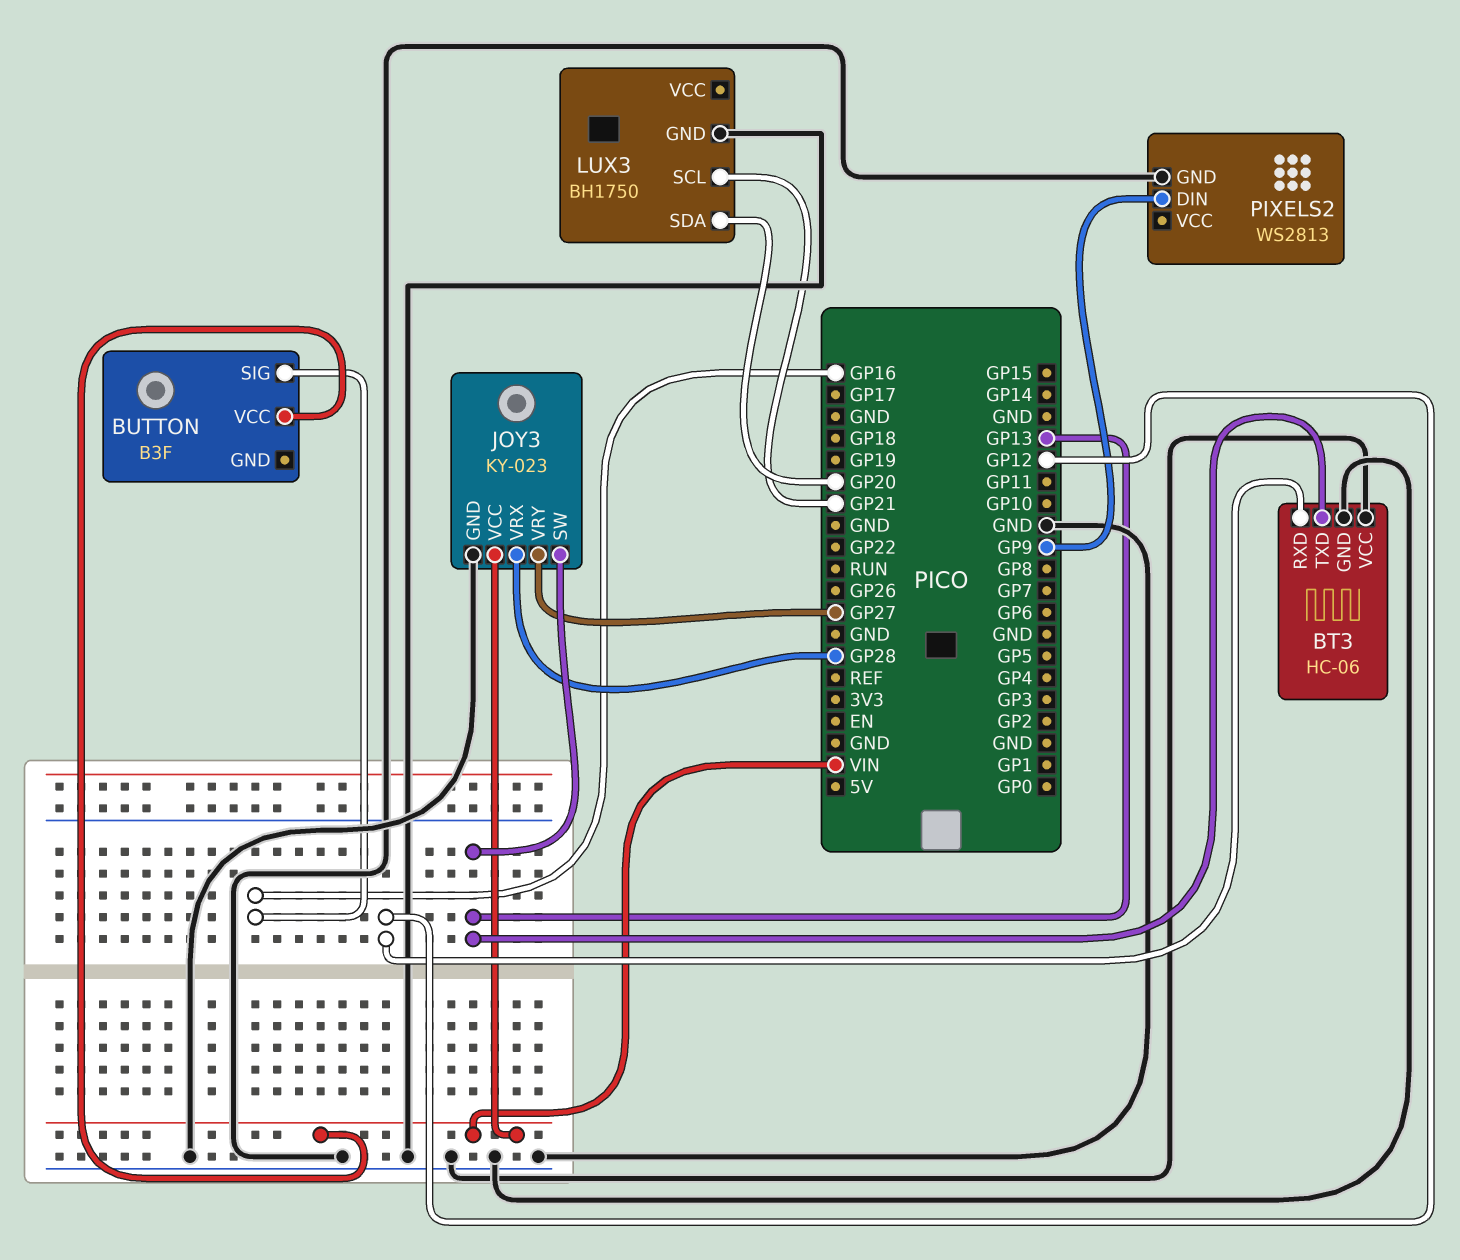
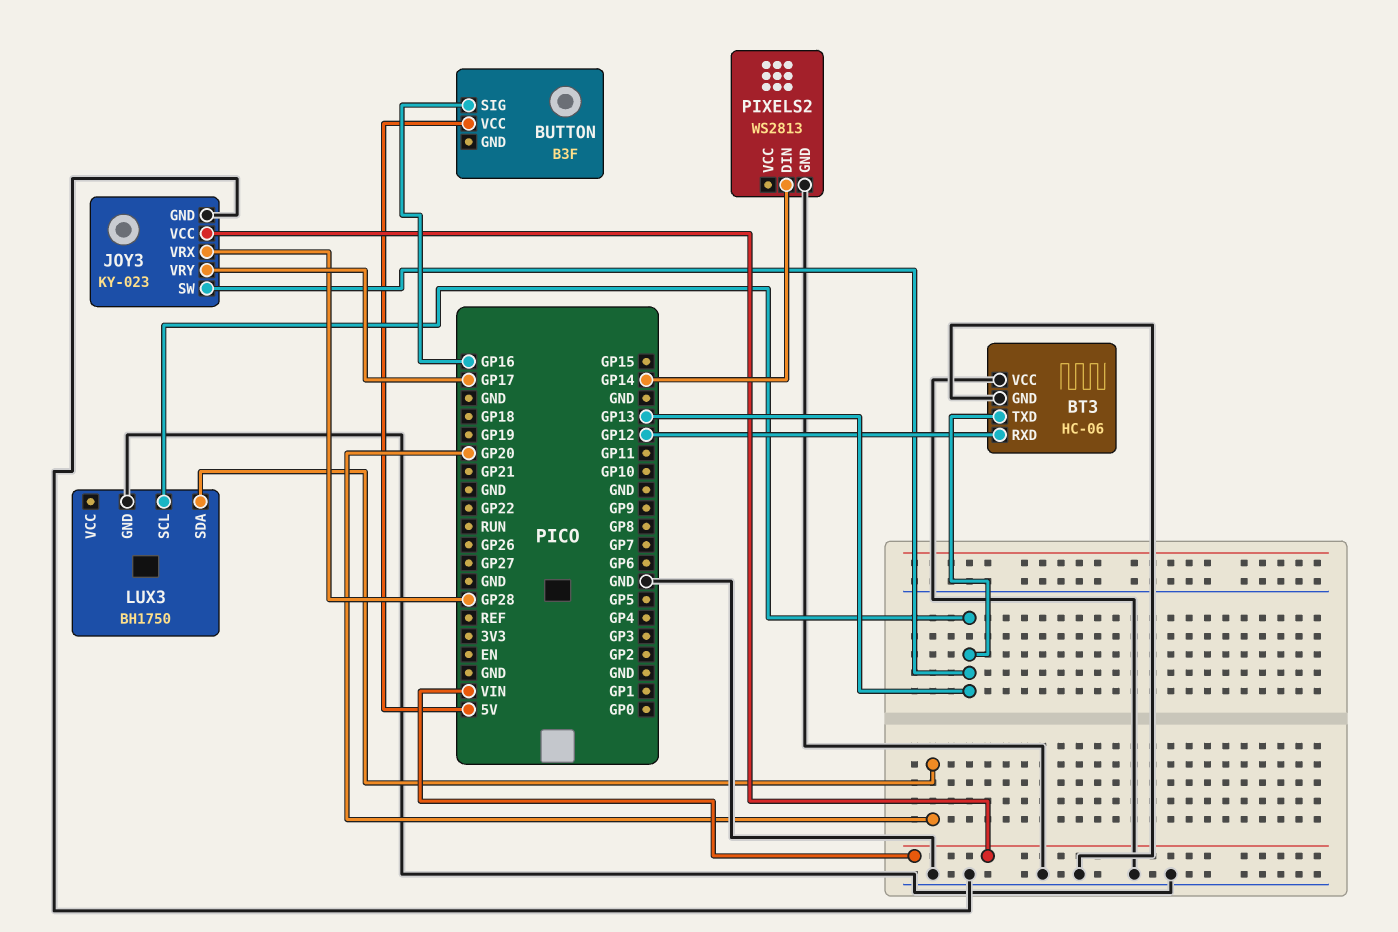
BUTTON pin VCC: VIN -> 5V
JOY3 pin VRY: GP27 -> GP17
LUX3 pin SCL: GP21 -> GP13
PIXELS2 pin DIN: GP9 -> GP14

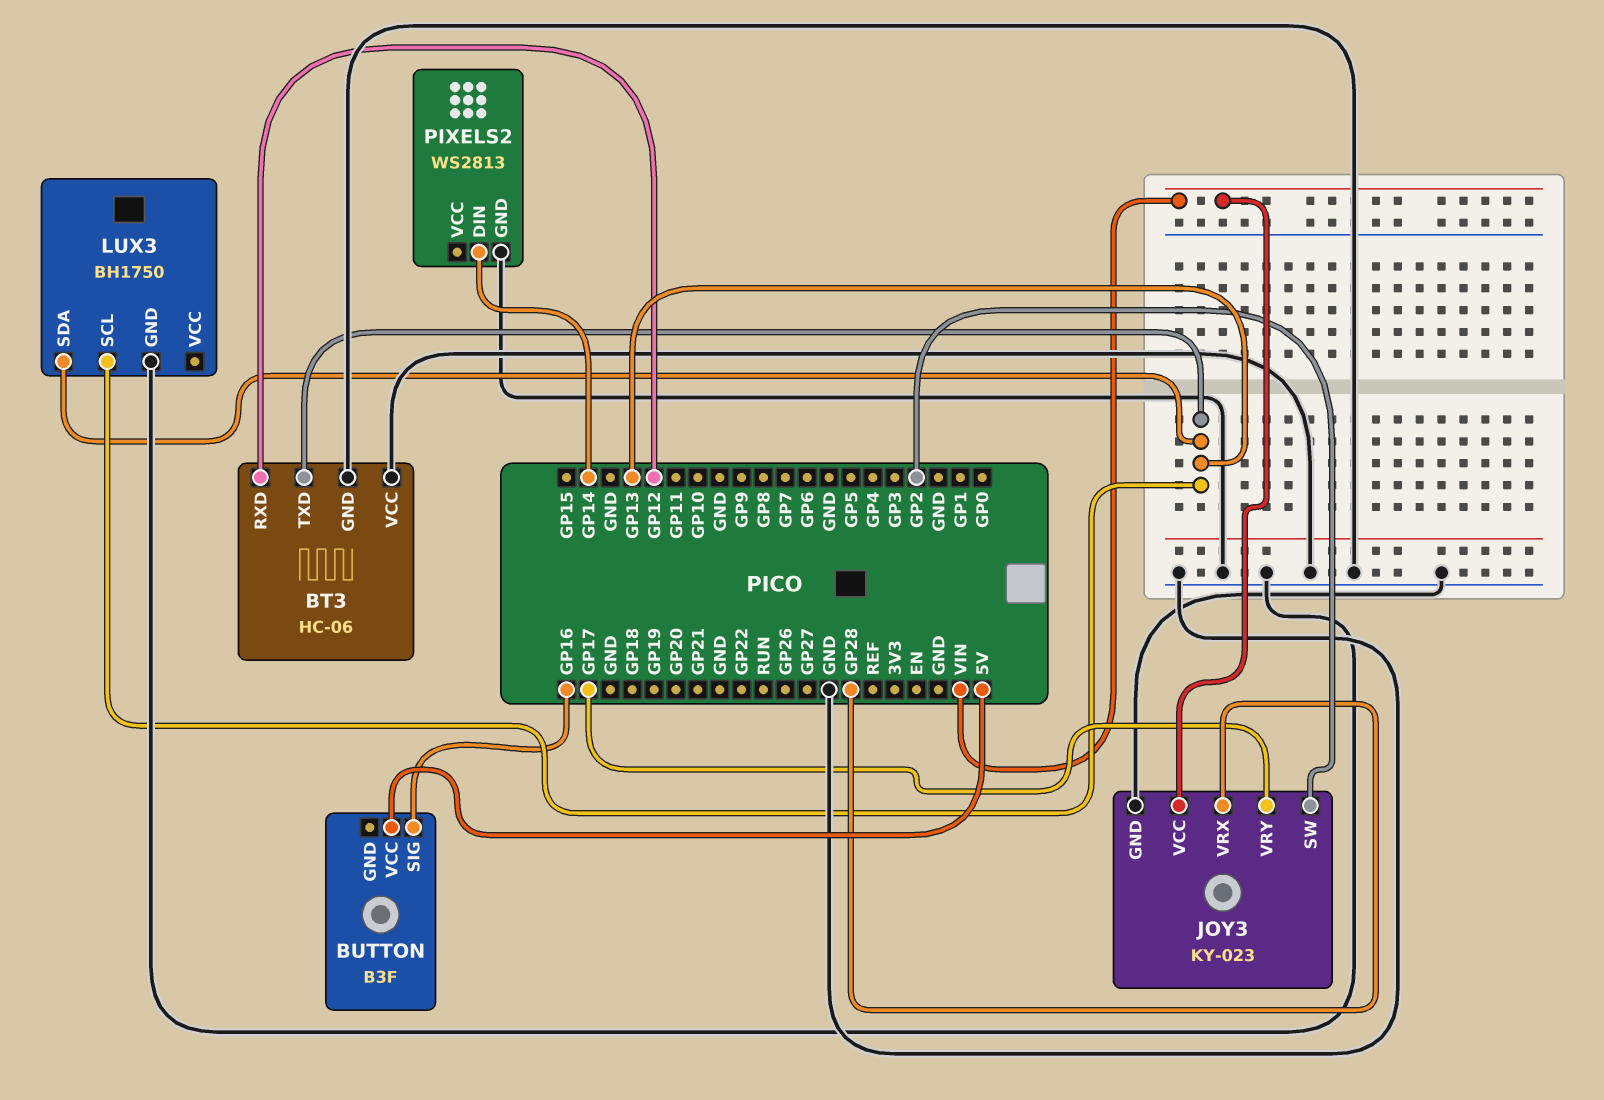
JOY3 pin SW: GP13 -> GP2
LUX3 pin SDA: GP20 -> GP13

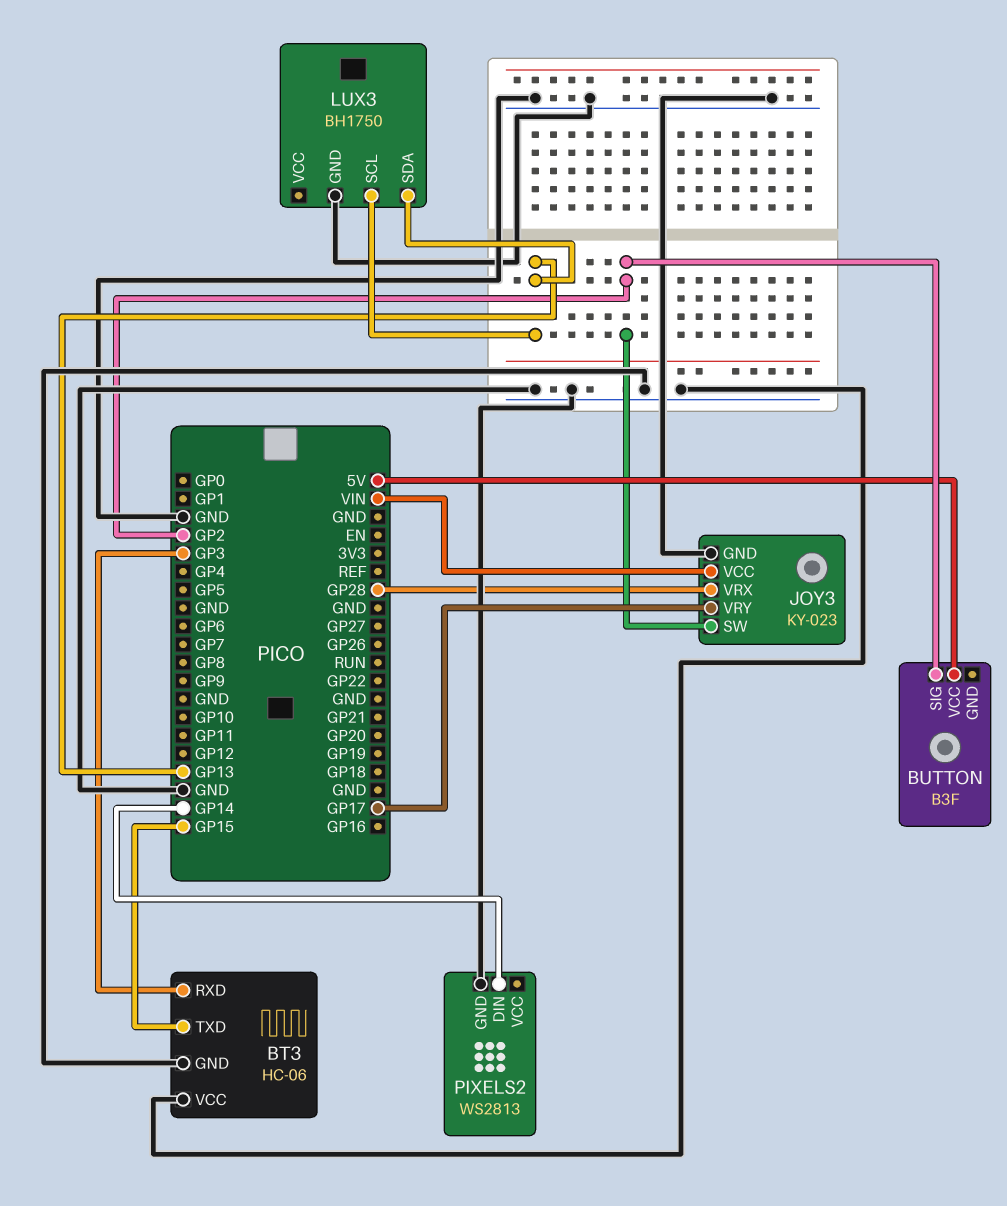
BT3 pin RXD: GP12 -> GP3
BT3 pin TXD: GP13 -> GP15
BUTTON pin SIG: GP16 -> GP2

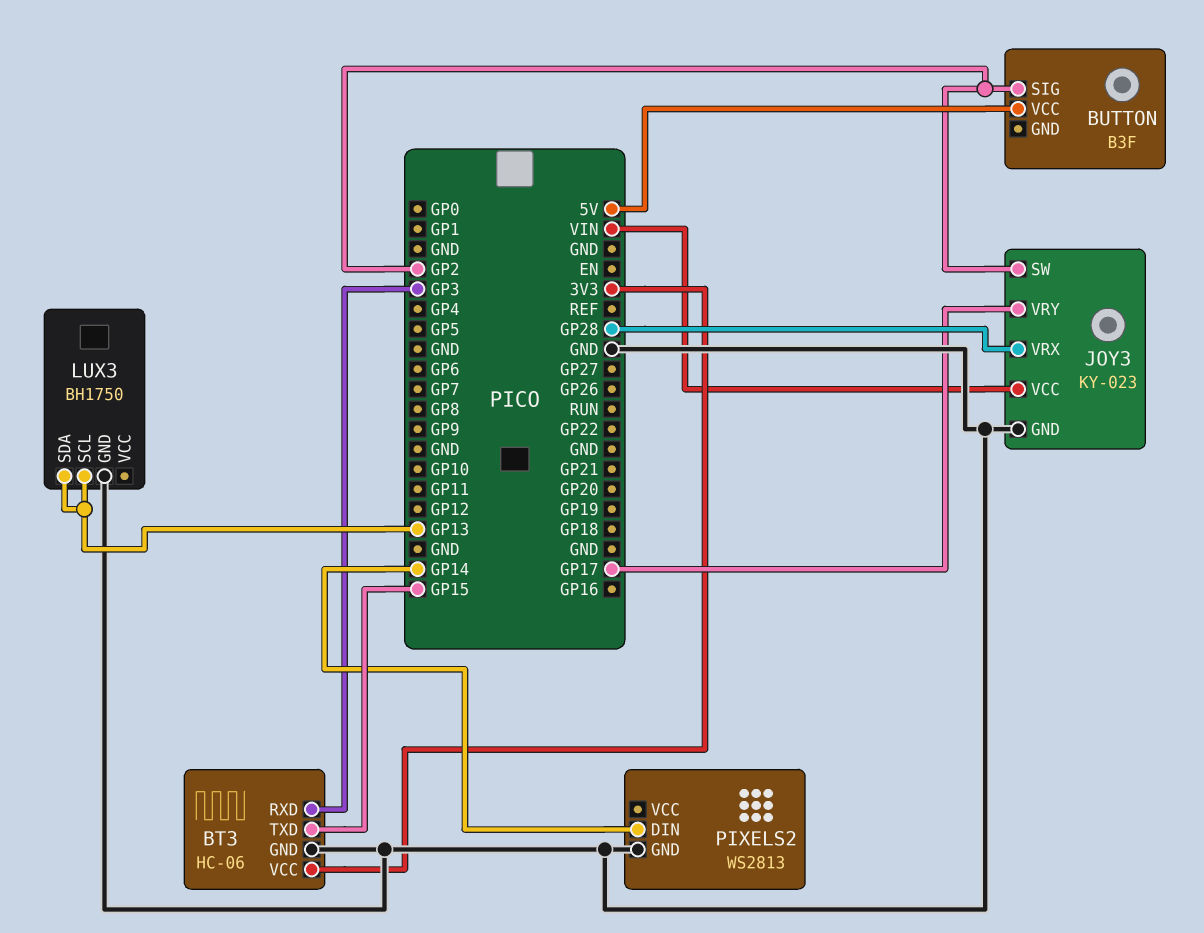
BT3 pin VCC: GND -> 3V3

